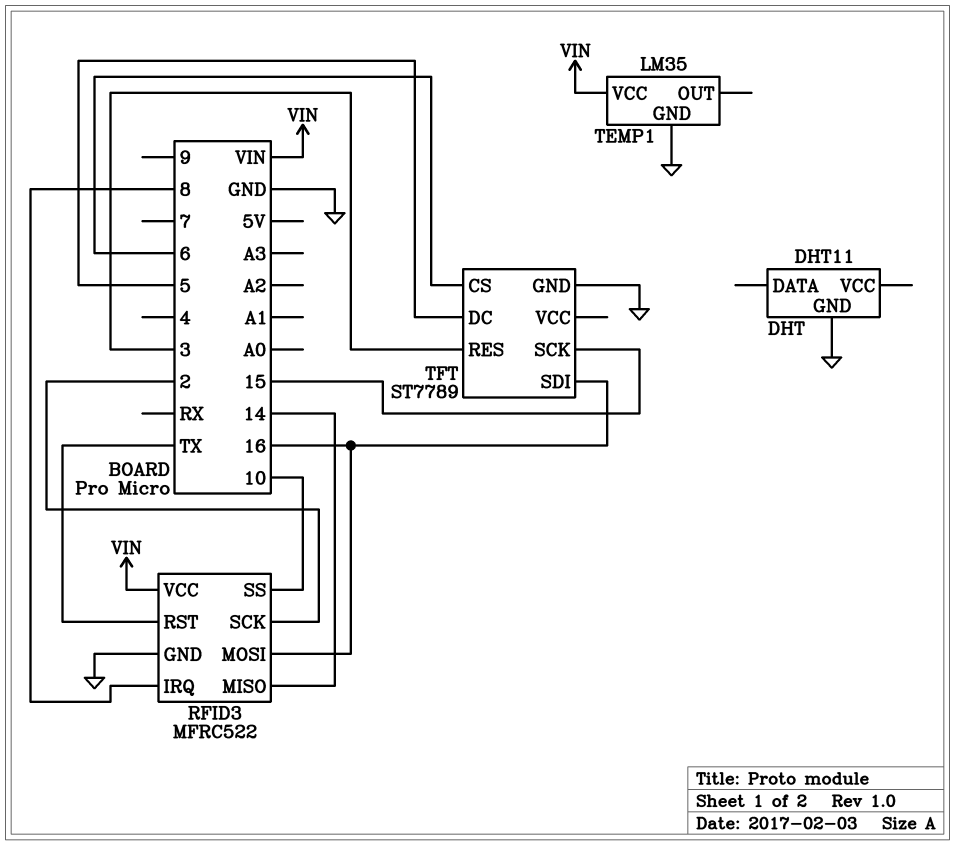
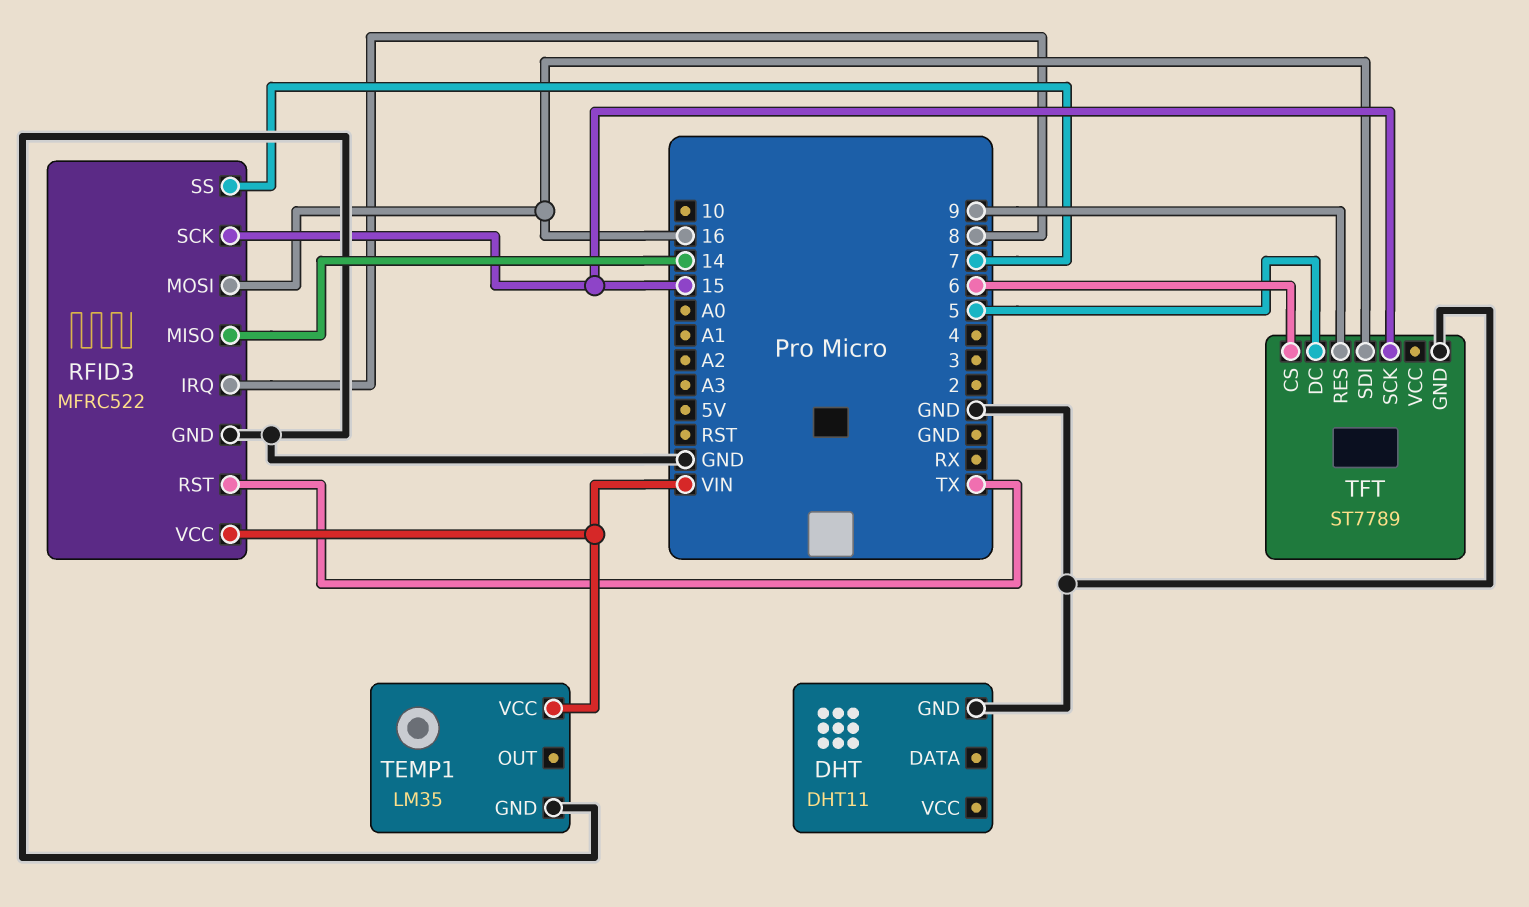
RFID3 pin SCK: 2 -> 15
RFID3 pin SS: 10 -> 7
TFT pin RES: 3 -> 9

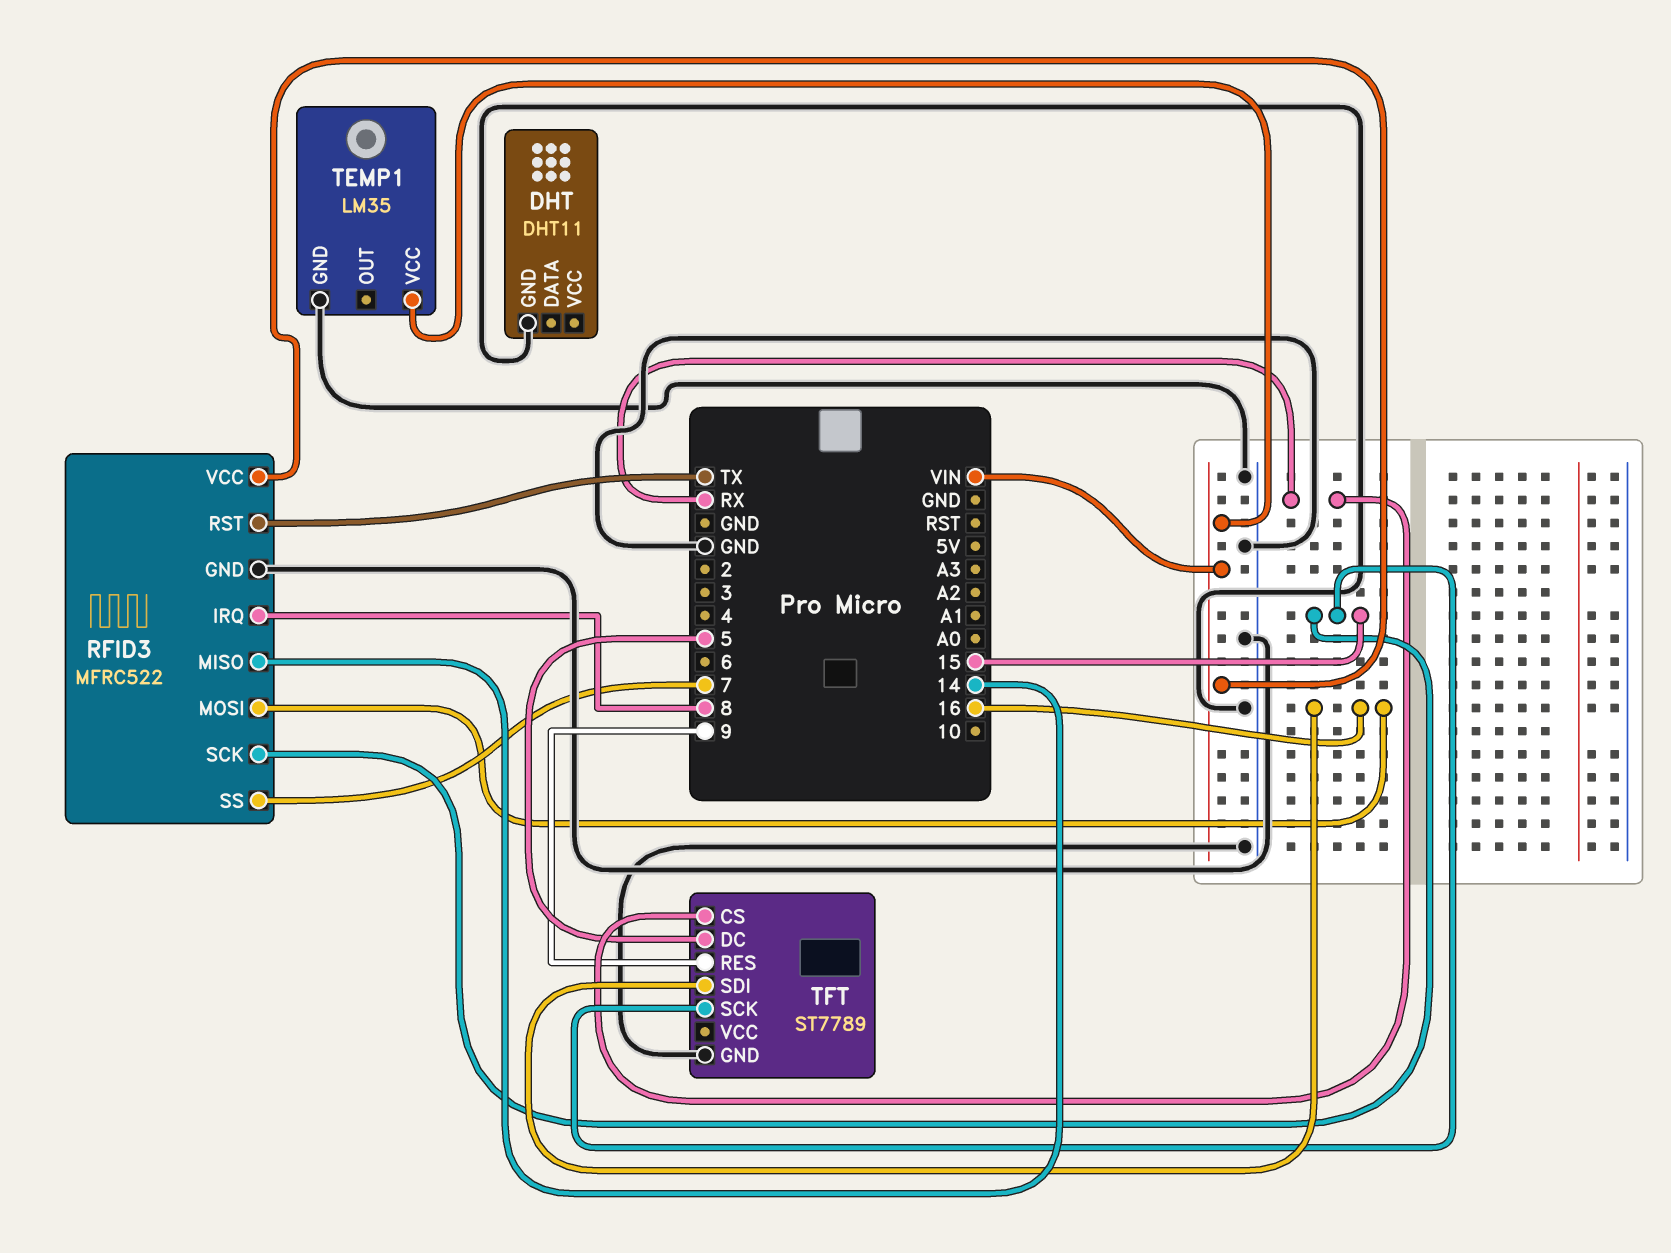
TFT pin CS: 6 -> RX

